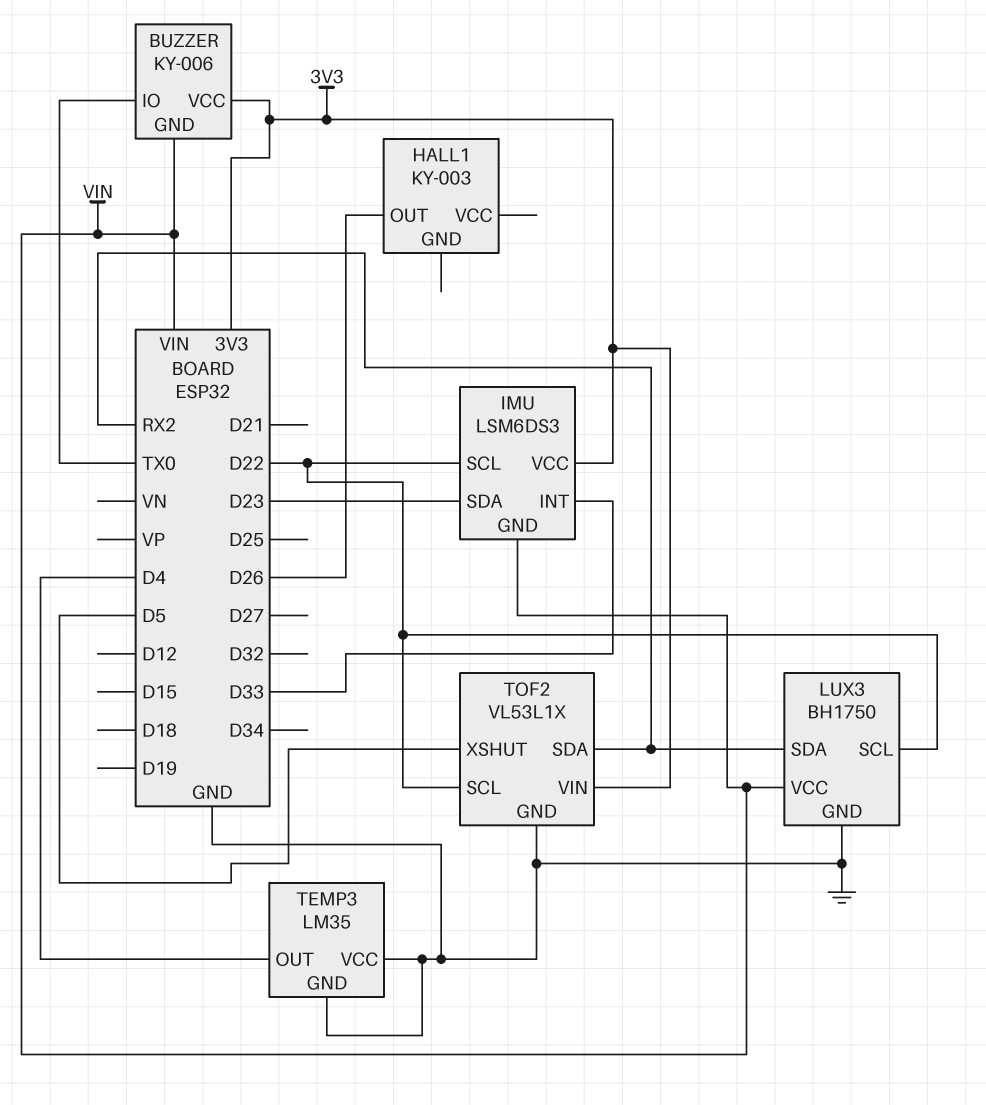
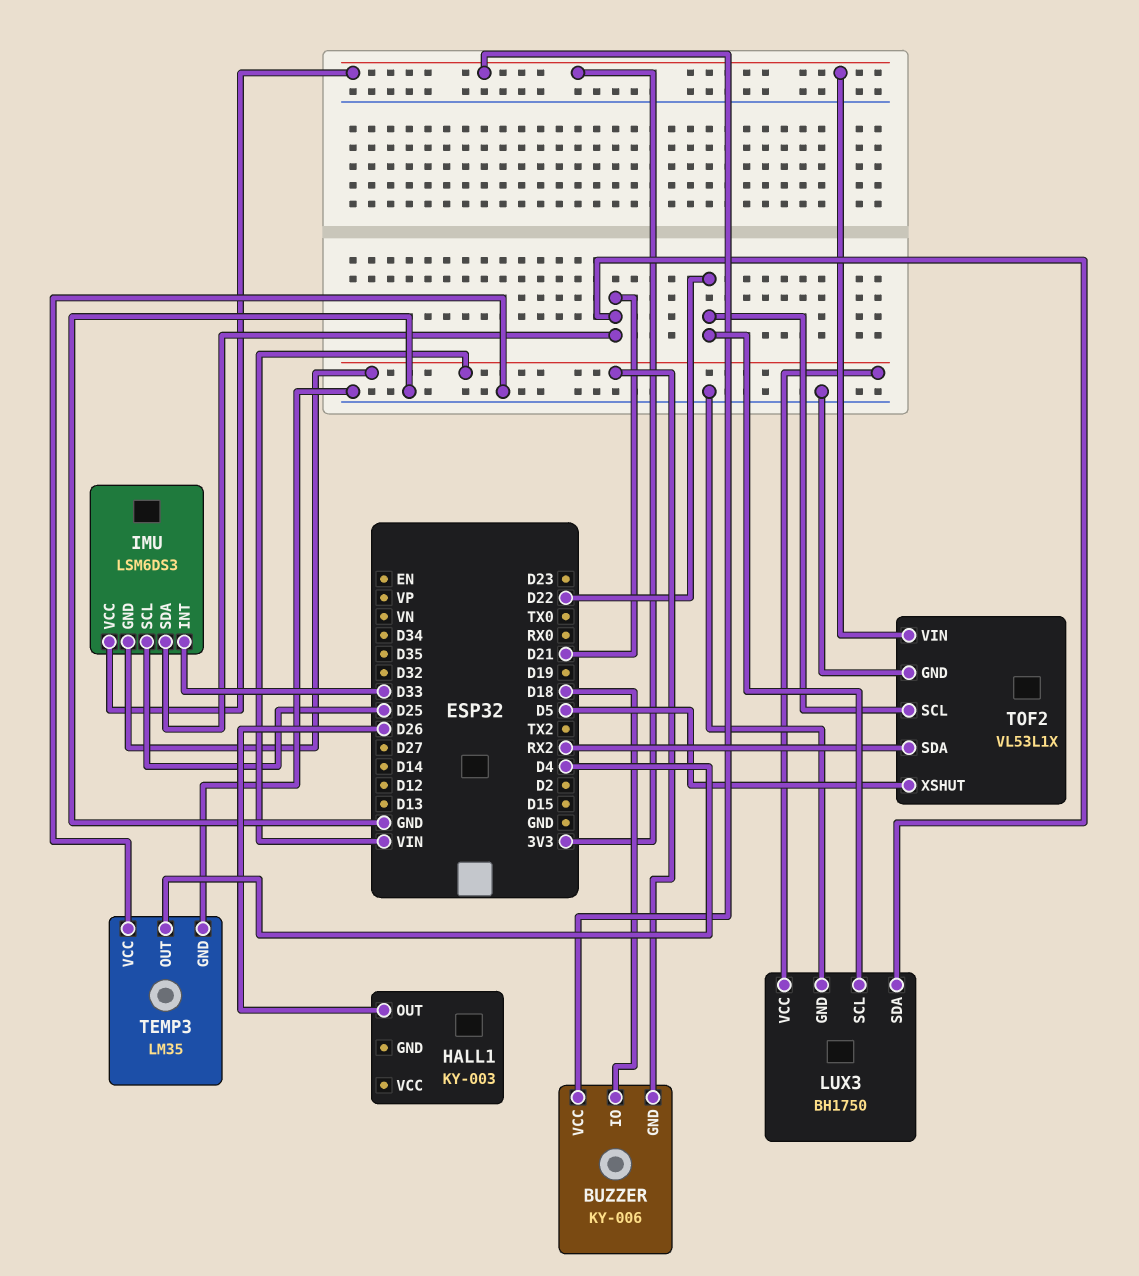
BUZZER pin IO: TX0 -> D18
IMU pin SCL: D22 -> D25
IMU pin SDA: D23 -> D21
LUX3 pin SDA: RX2 -> D21

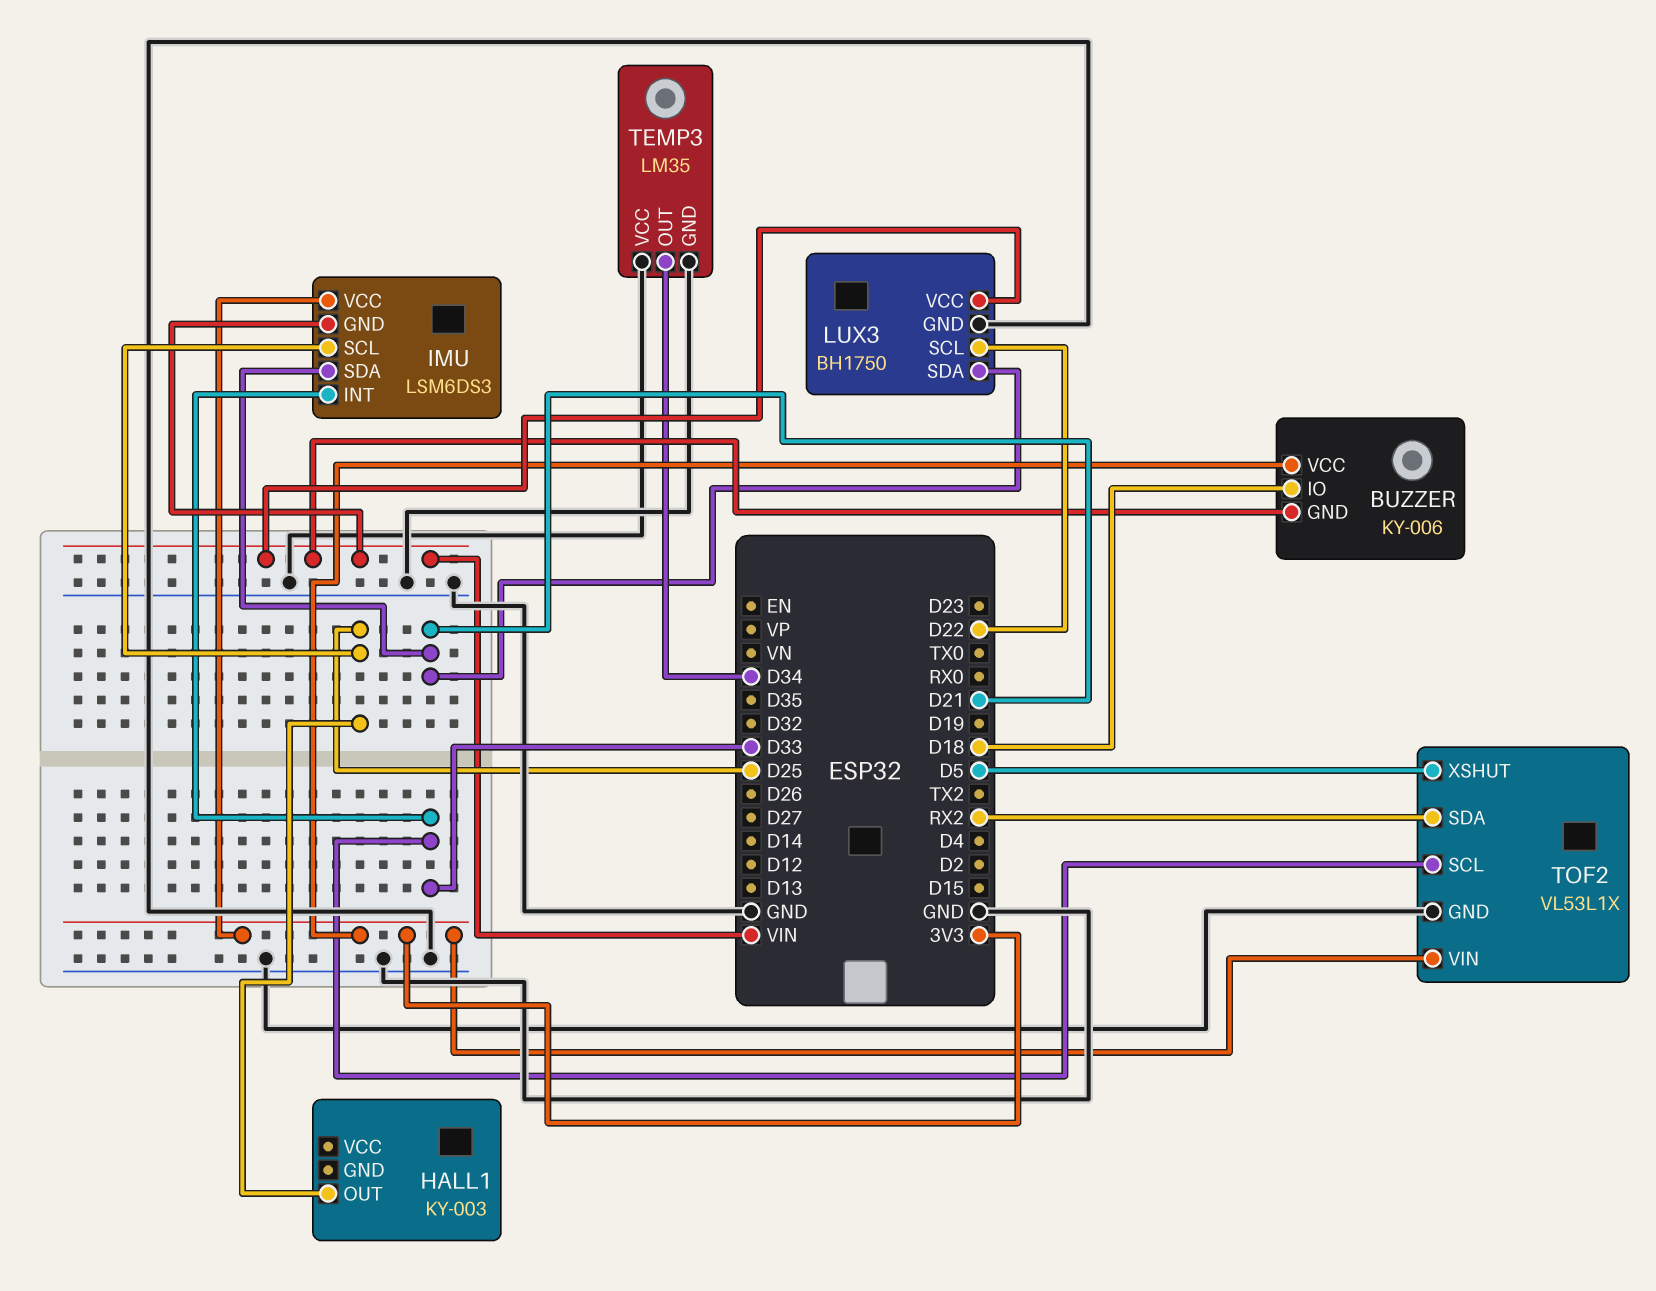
HALL1 pin OUT: D26 -> D25
TEMP3 pin OUT: D4 -> D34
TOF2 pin SCL: D22 -> D33

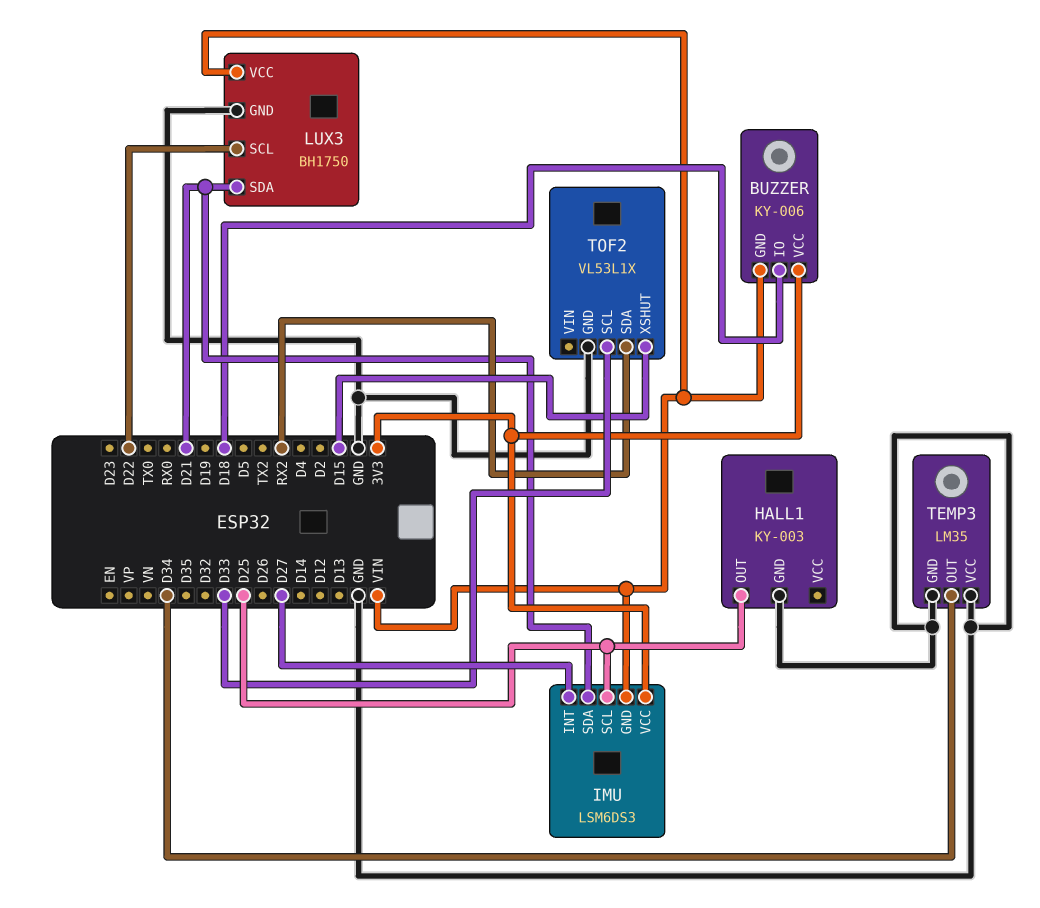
HALL1 pin GND: none -> GND
IMU pin INT: D33 -> D27
TOF2 pin VIN: 3V3 -> none
TOF2 pin XSHUT: D5 -> D15

